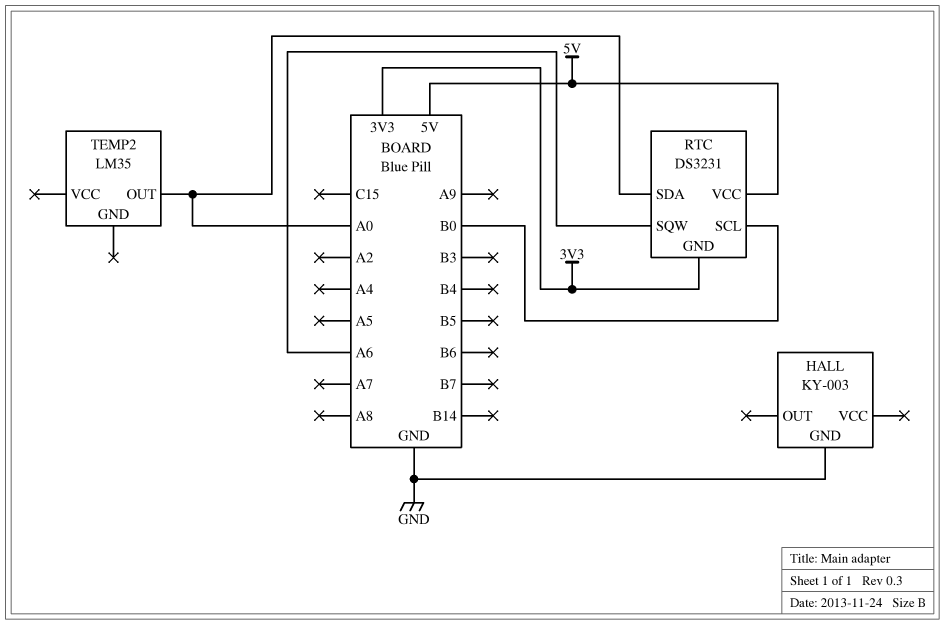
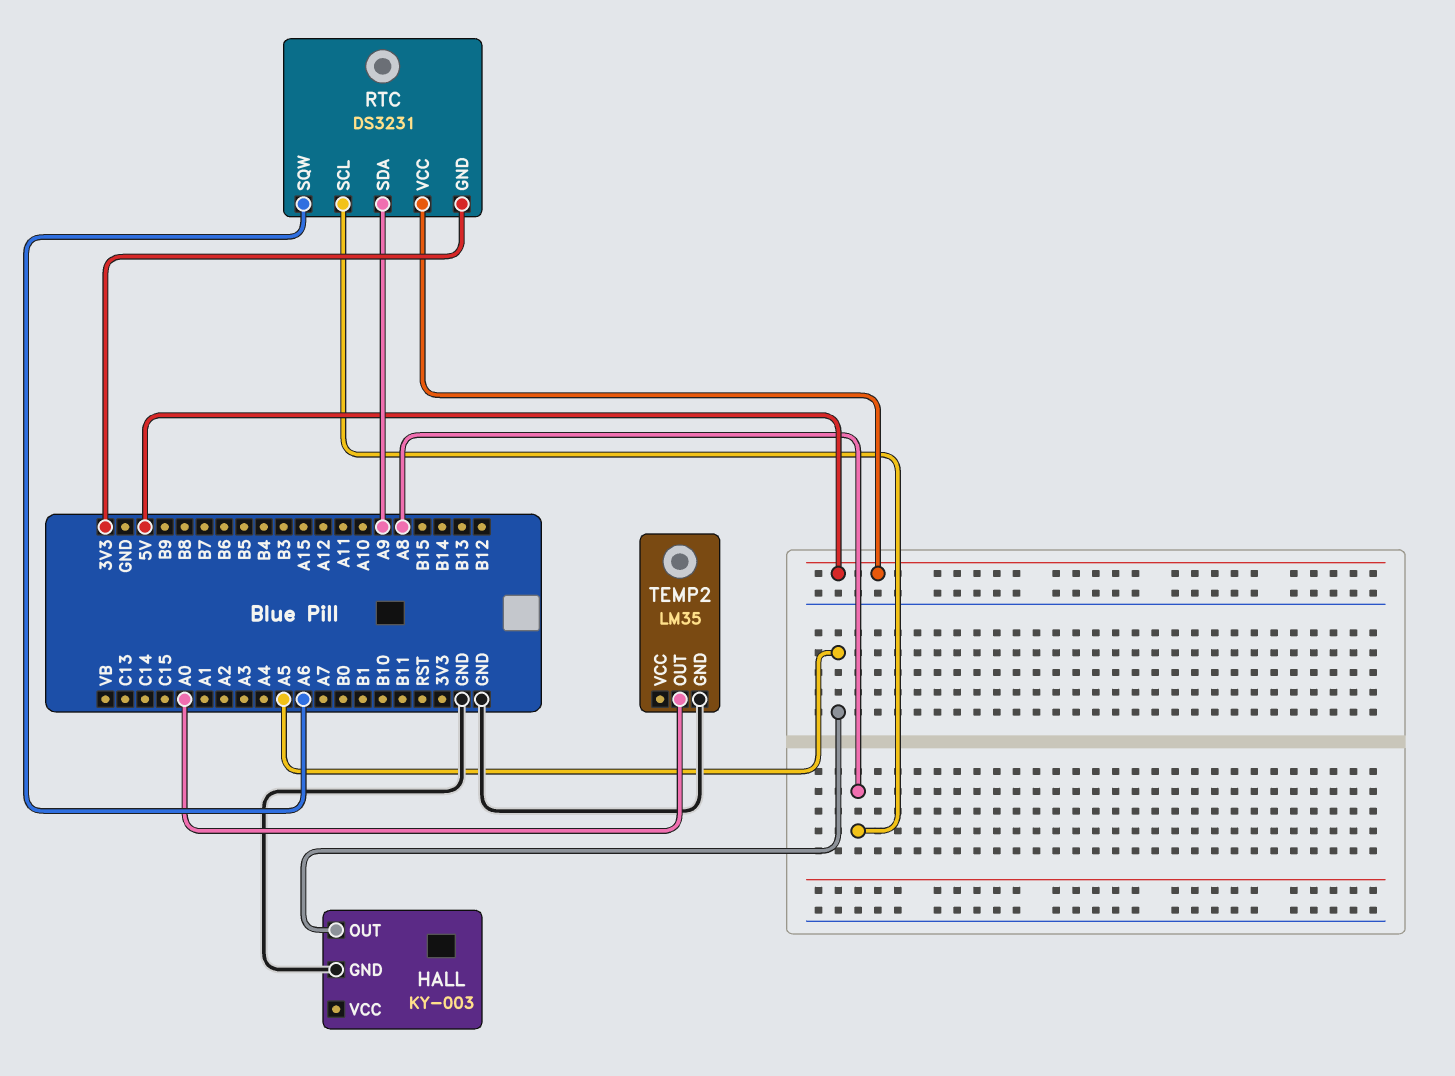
HALL pin OUT: none -> A5
RTC pin SCL: B0 -> A8
RTC pin SDA: A0 -> A9
TEMP2 pin GND: none -> GND

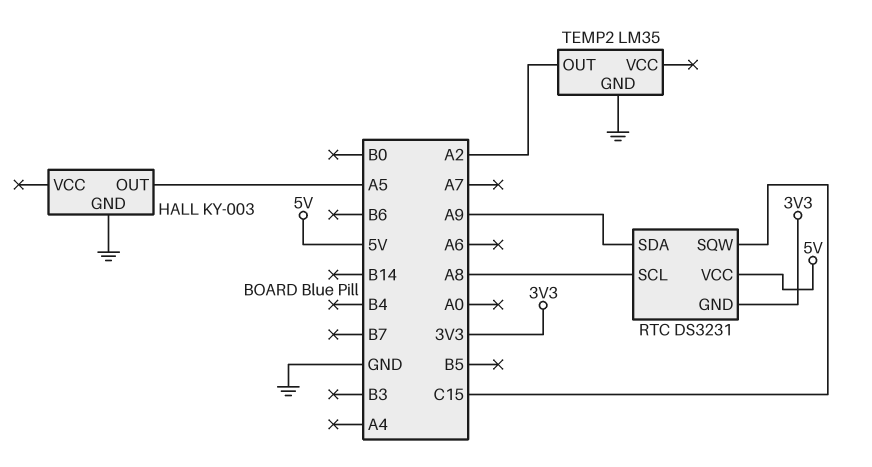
RTC pin SQW: A6 -> C15
TEMP2 pin OUT: A0 -> A2

